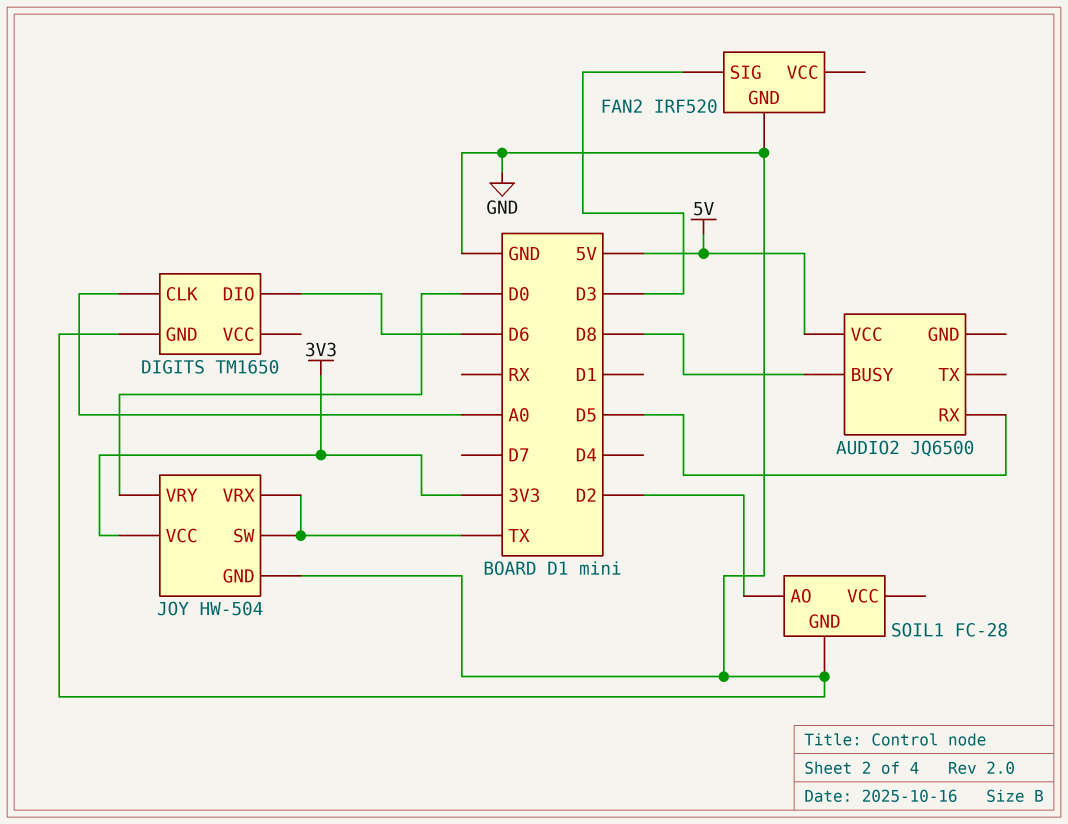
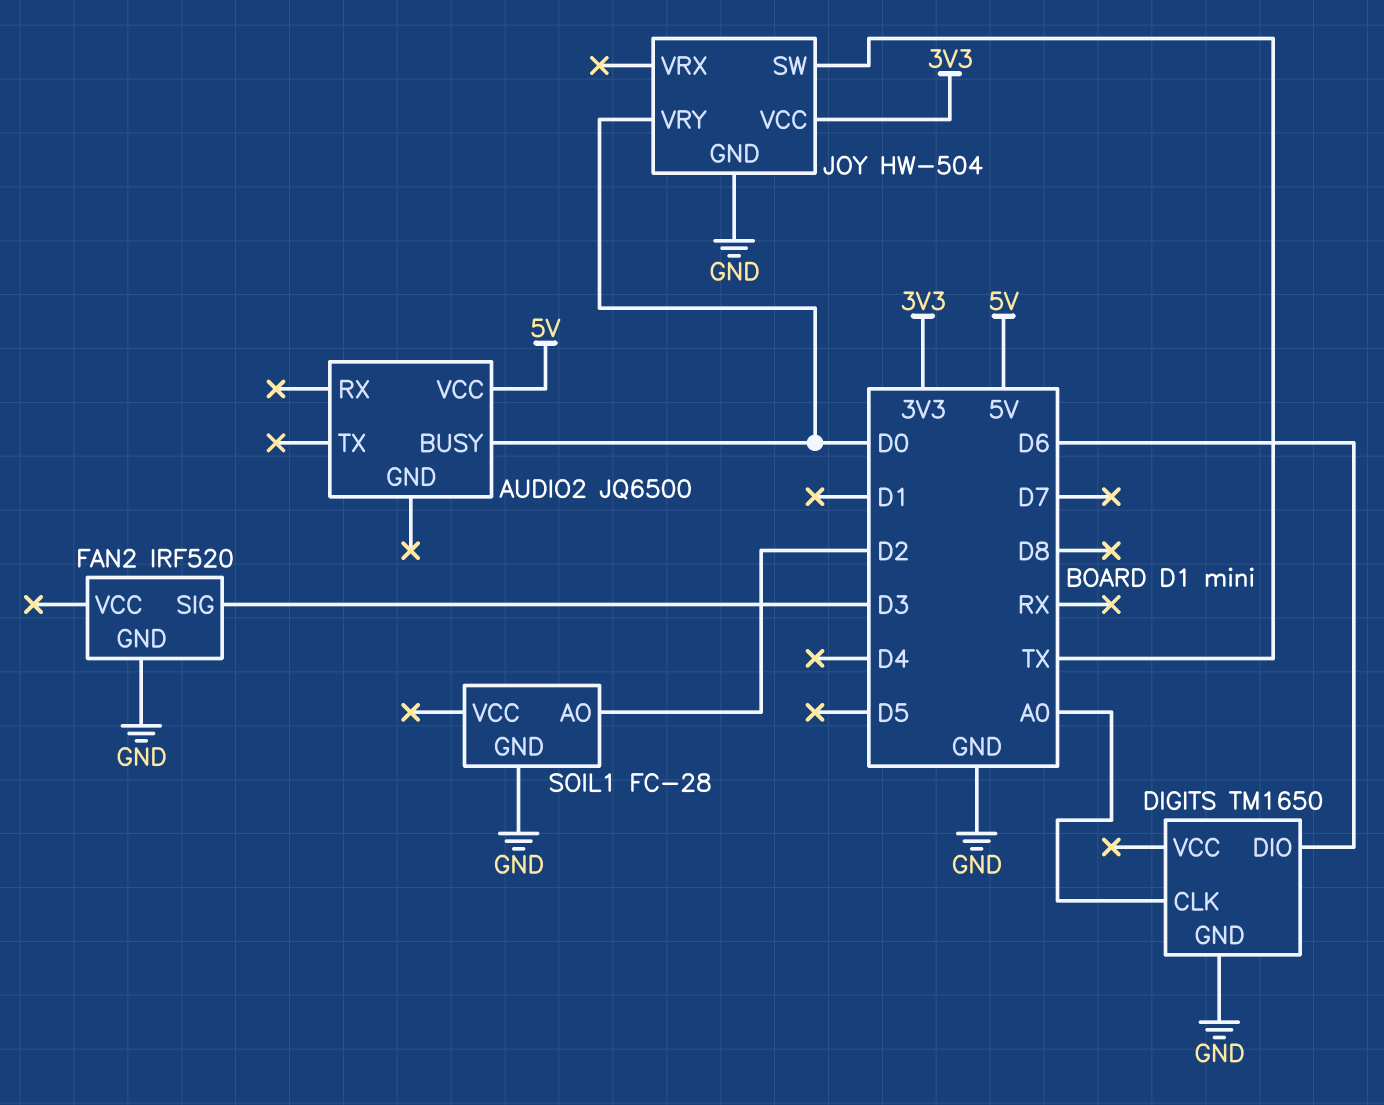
AUDIO2 pin BUSY: D8 -> D0
AUDIO2 pin RX: D5 -> none
JOY pin VRX: TX -> none

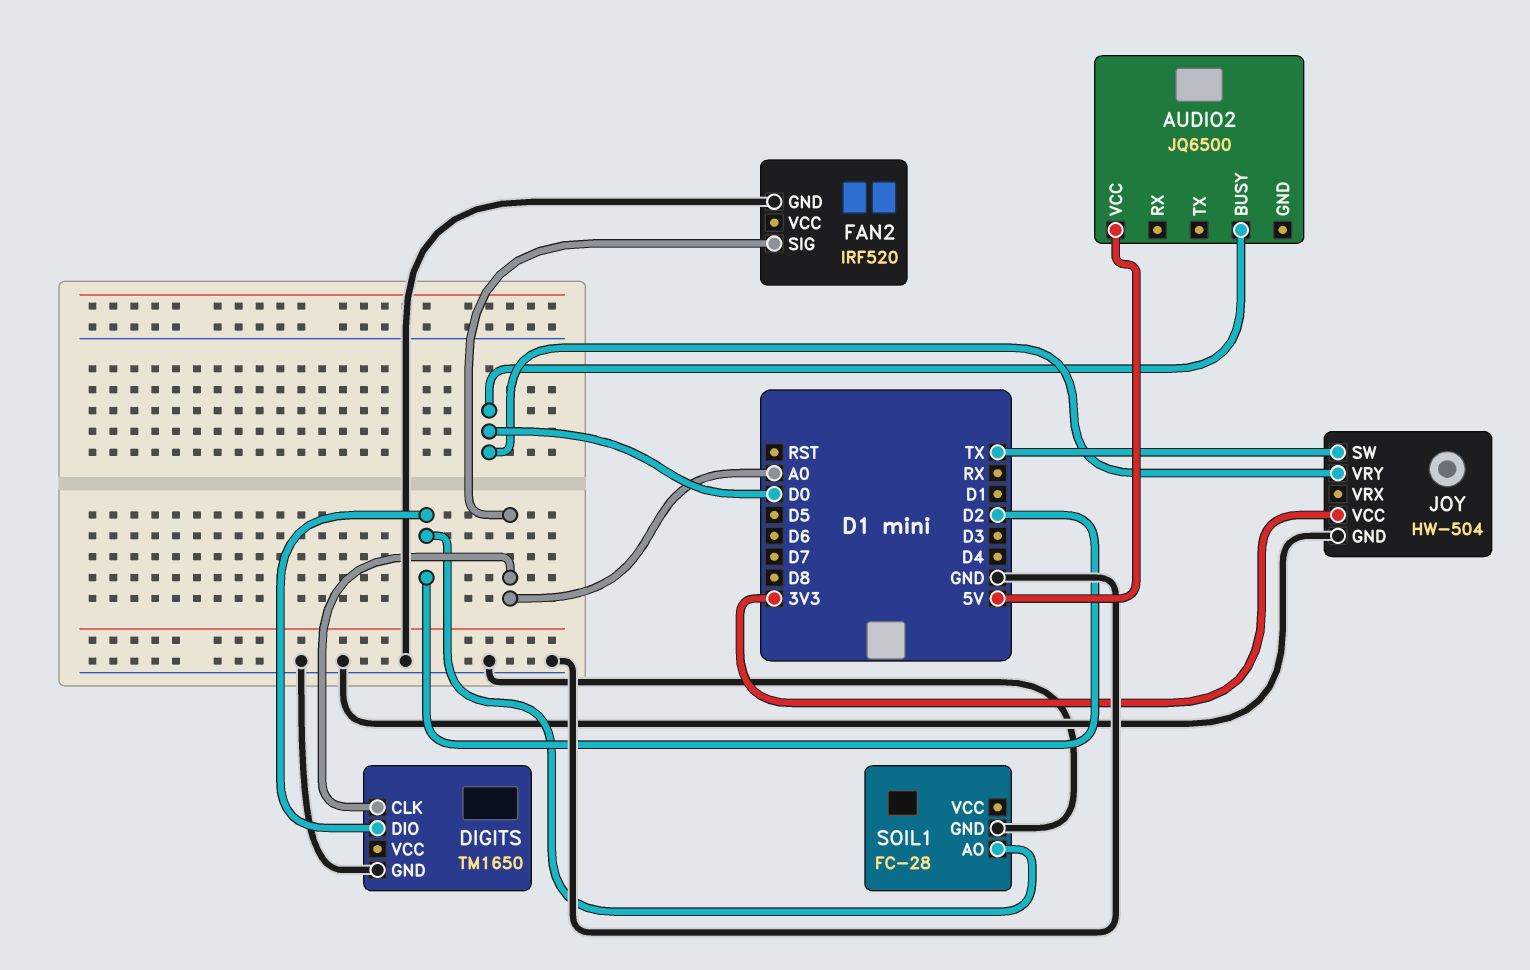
DIGITS pin DIO: D6 -> D2
FAN2 pin SIG: D3 -> A0

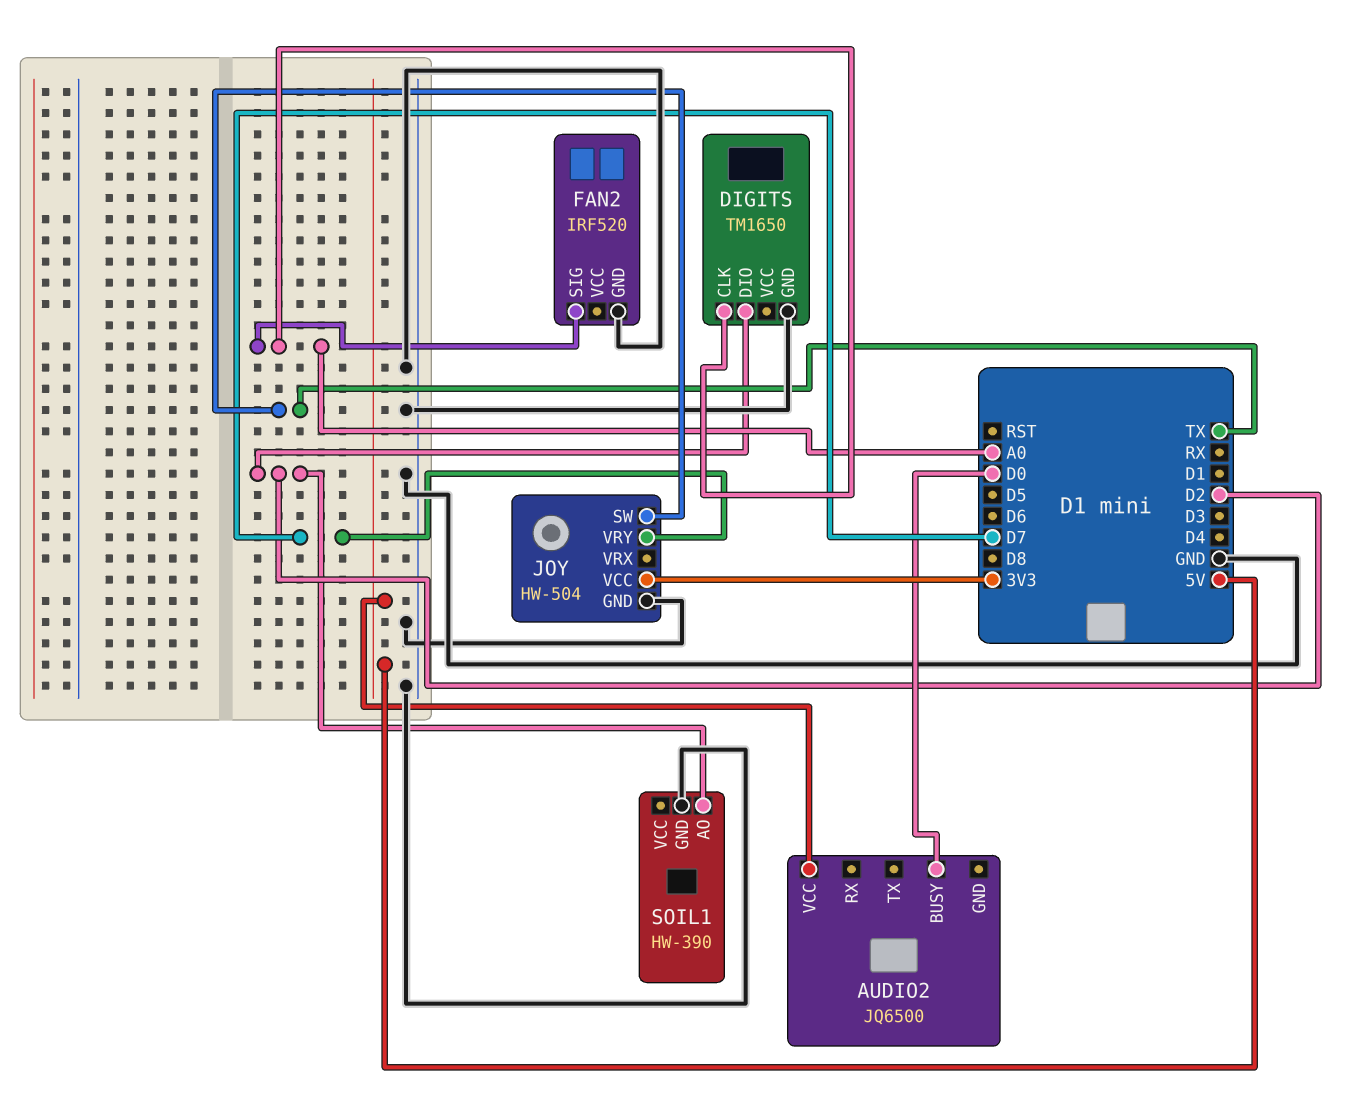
JOY pin VRY: D0 -> D7
SOIL1: FC-28 -> HW-390

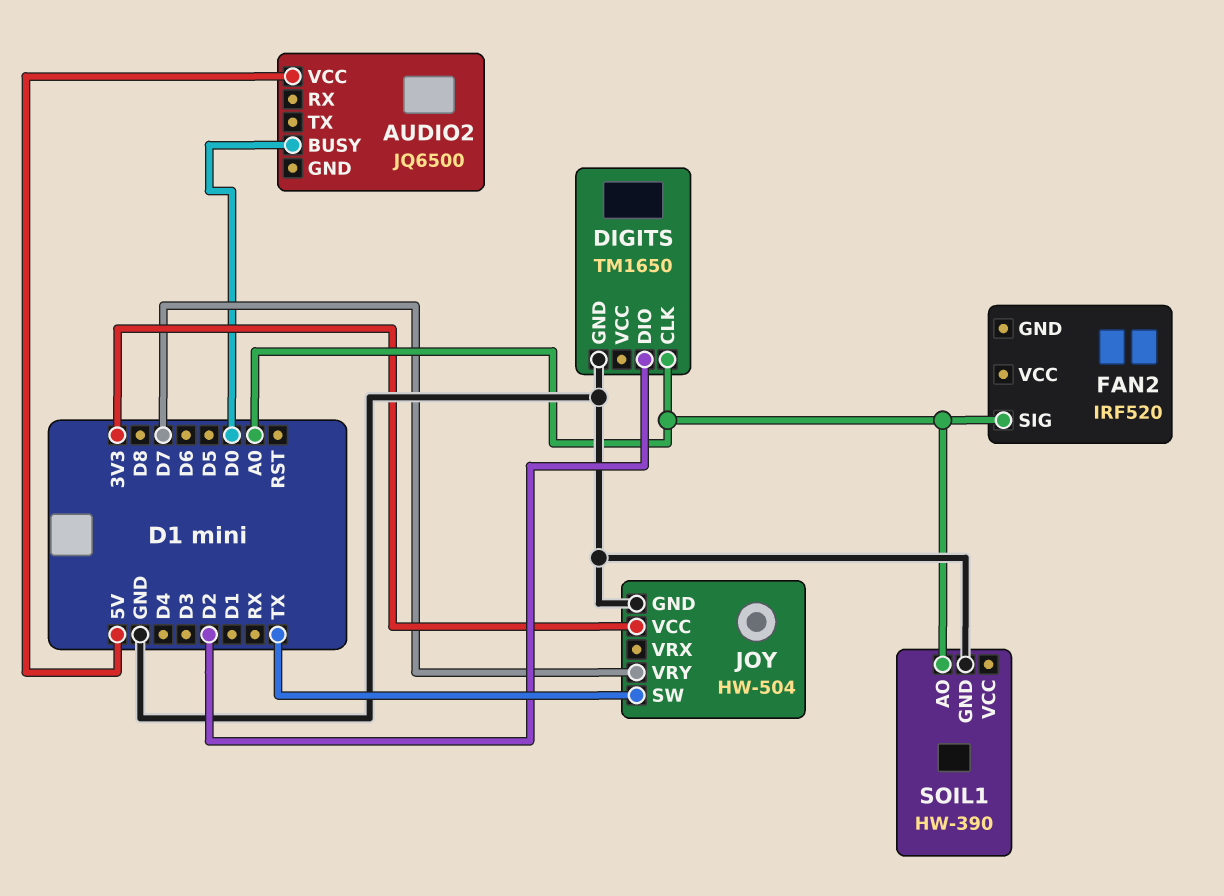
FAN2 pin GND: GND -> none
SOIL1 pin AO: D2 -> A0

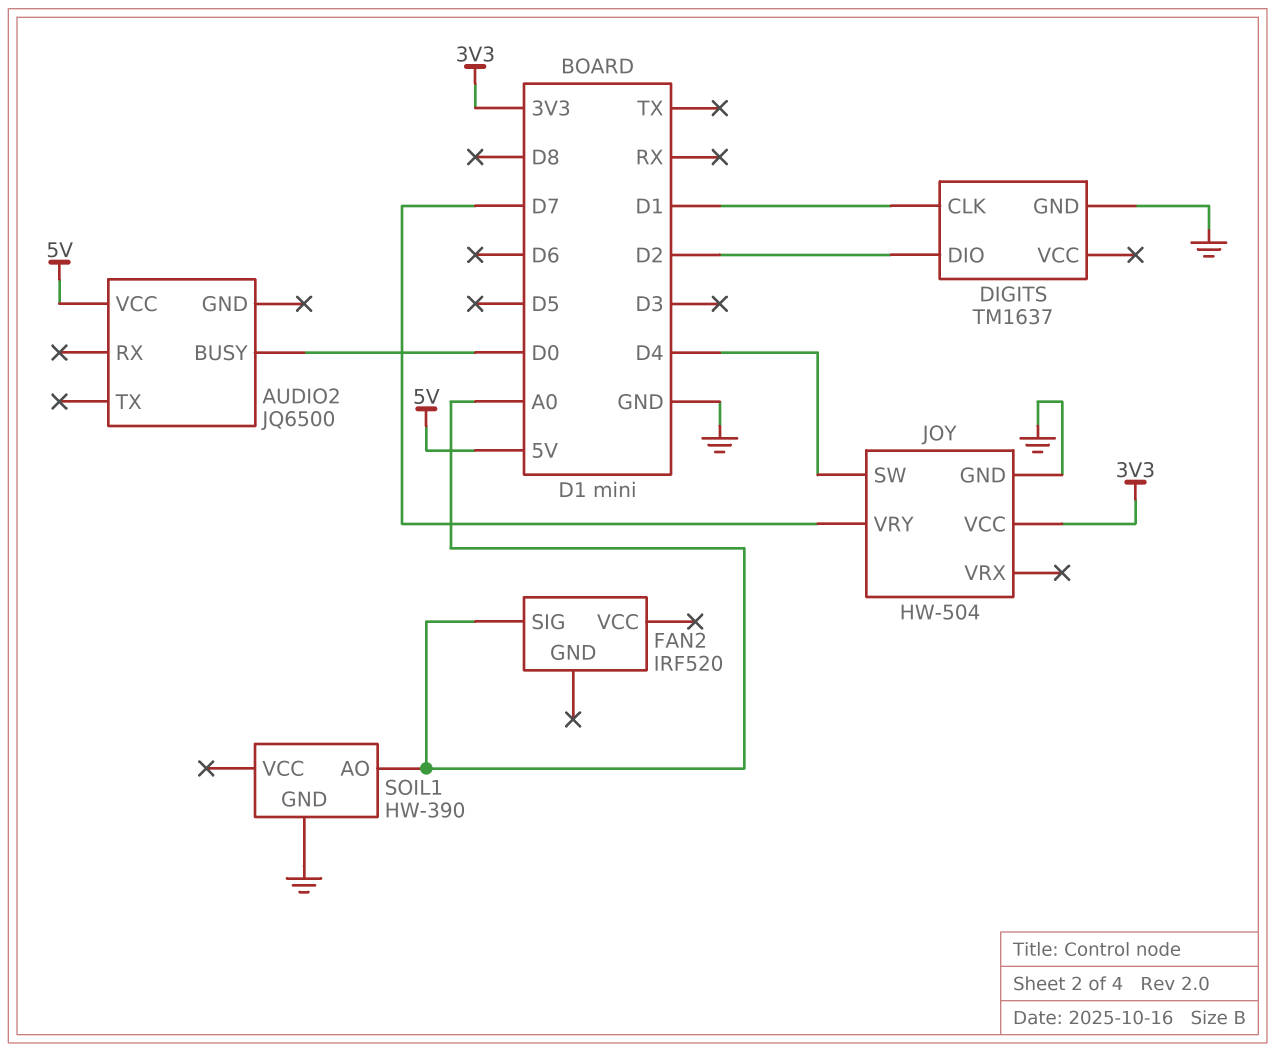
DIGITS: TM1650 -> TM1637
DIGITS pin CLK: A0 -> D1
JOY pin SW: TX -> D4

